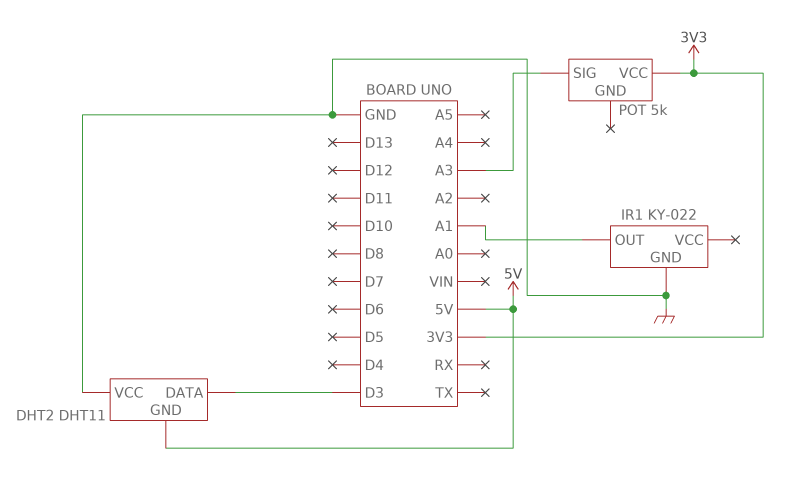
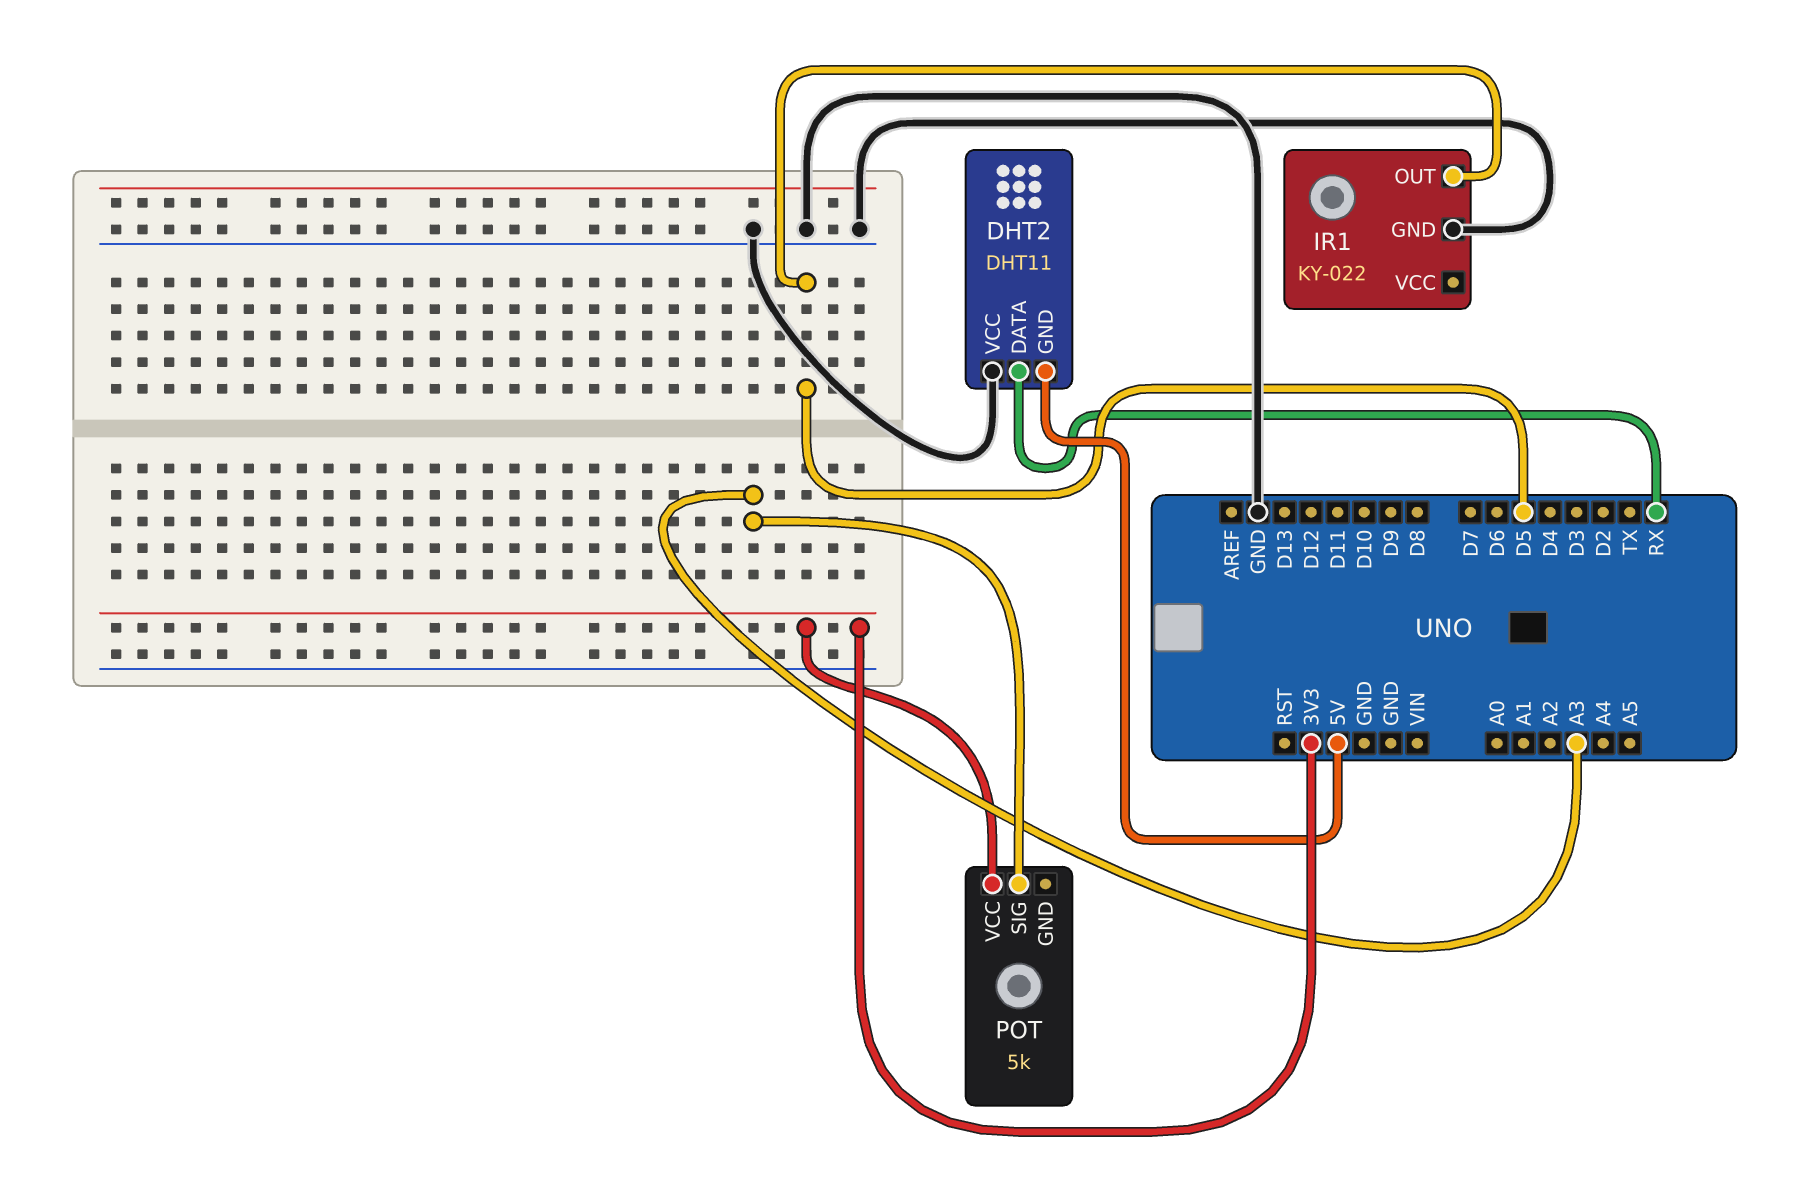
DHT2 pin DATA: D3 -> RX
IR1 pin OUT: A1 -> D5

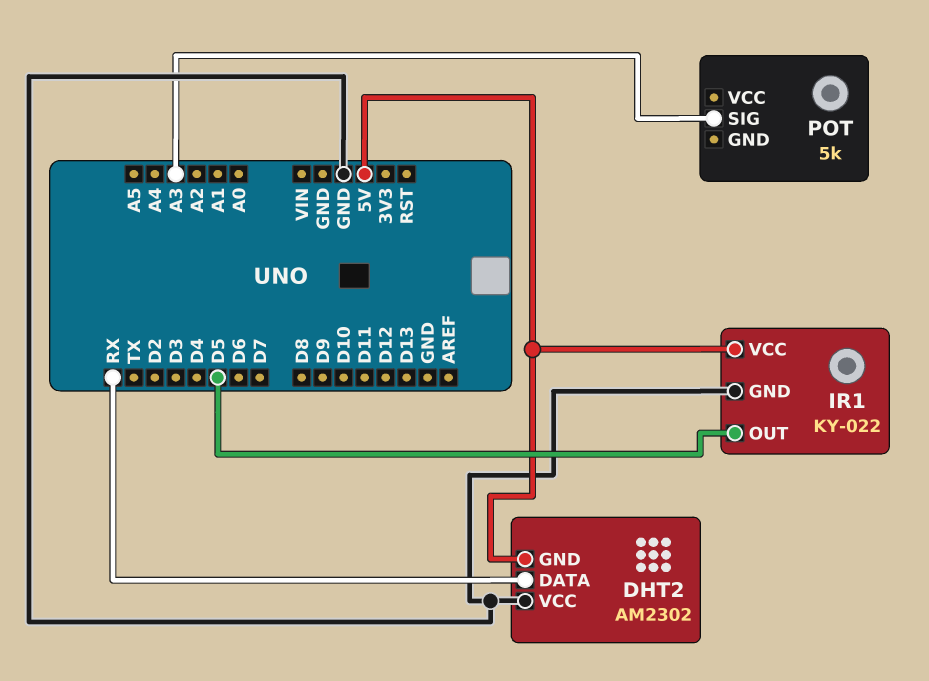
DHT2: DHT11 -> AM2302
IR1 pin VCC: none -> 5V
POT pin VCC: 3V3 -> none

